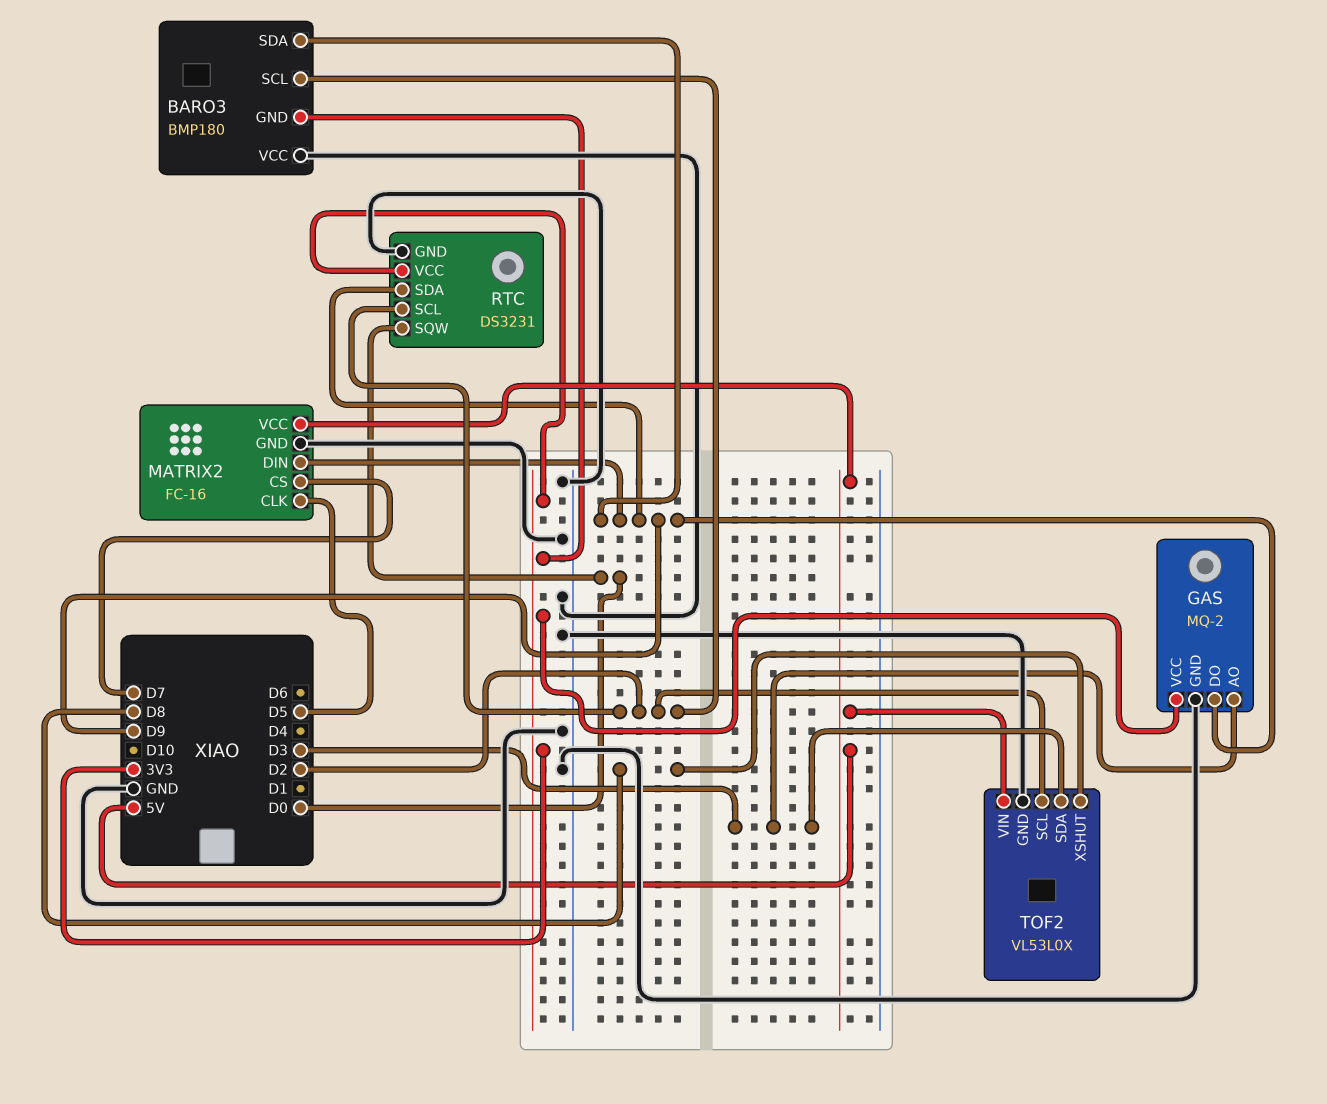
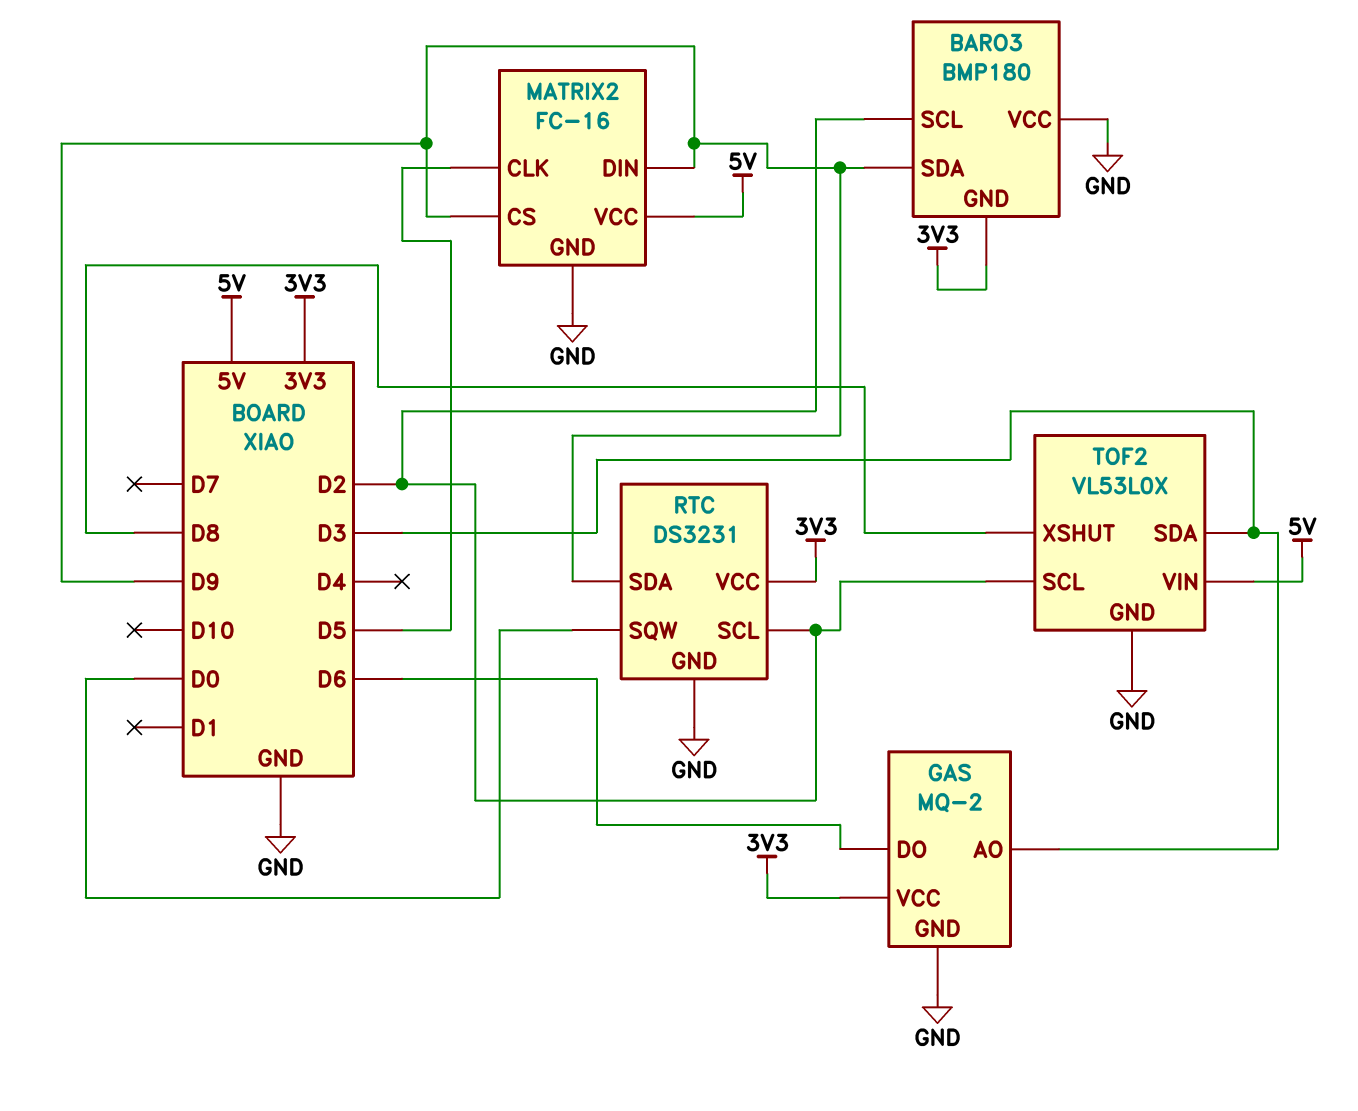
GAS pin DO: D9 -> D6
MATRIX2 pin CS: D7 -> D9

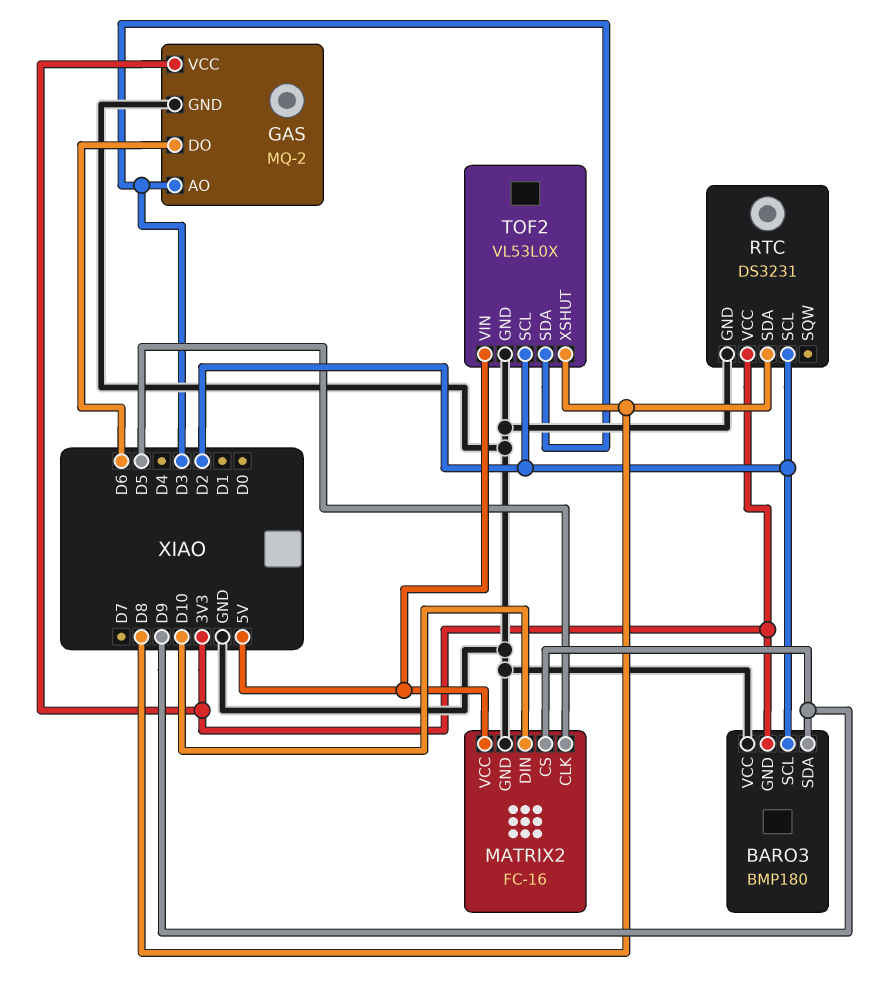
MATRIX2 pin DIN: D9 -> D10
RTC pin SDA: D9 -> D8
RTC pin SQW: D0 -> none

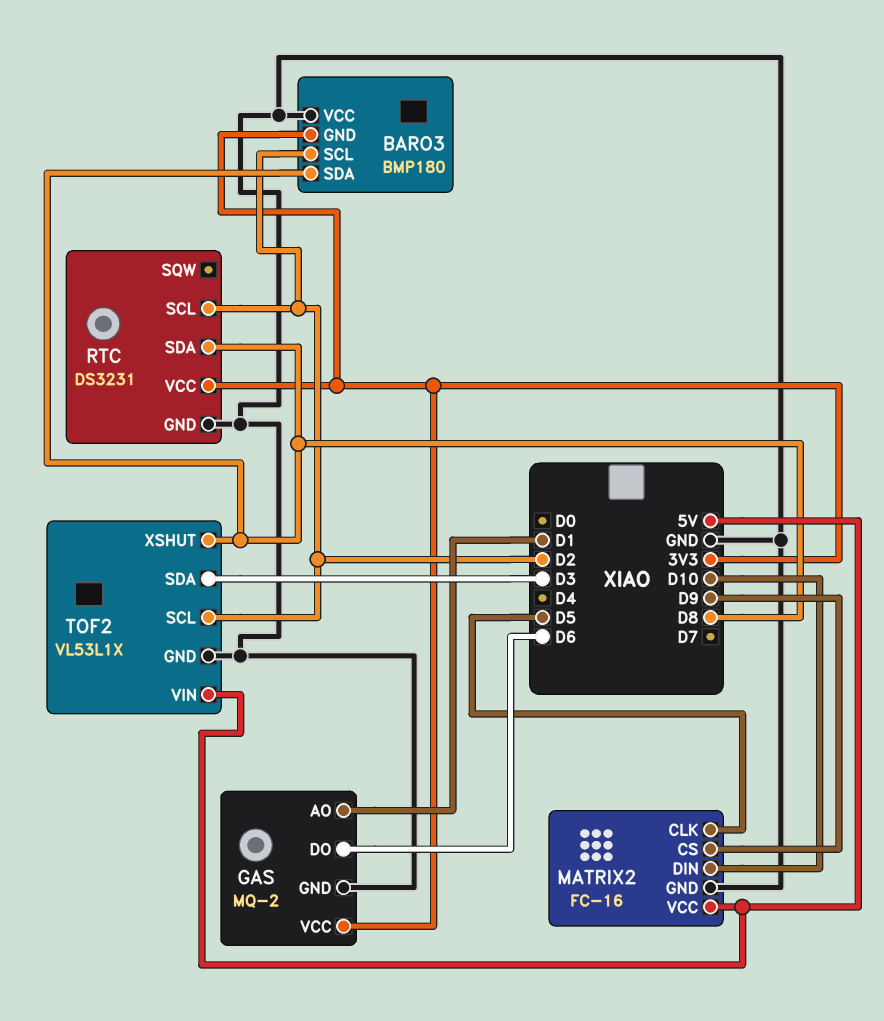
BARO3 pin SDA: D9 -> D8
GAS pin AO: D3 -> D1
TOF2: VL53L0X -> VL53L1X

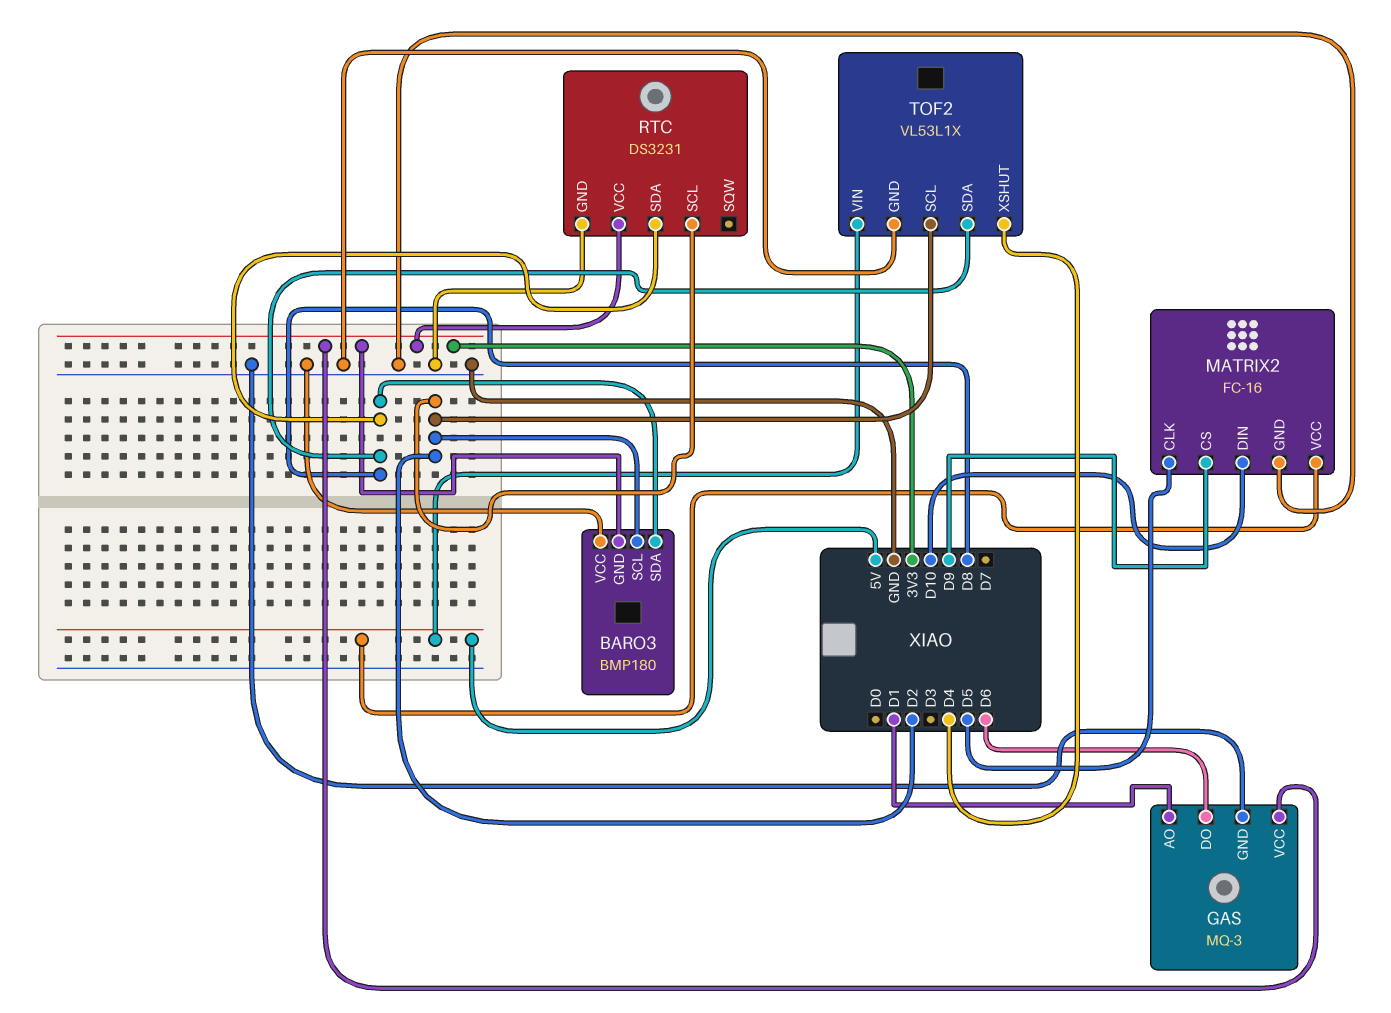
GAS: MQ-2 -> MQ-3
TOF2 pin SDA: D3 -> D8
TOF2 pin XSHUT: D8 -> D4

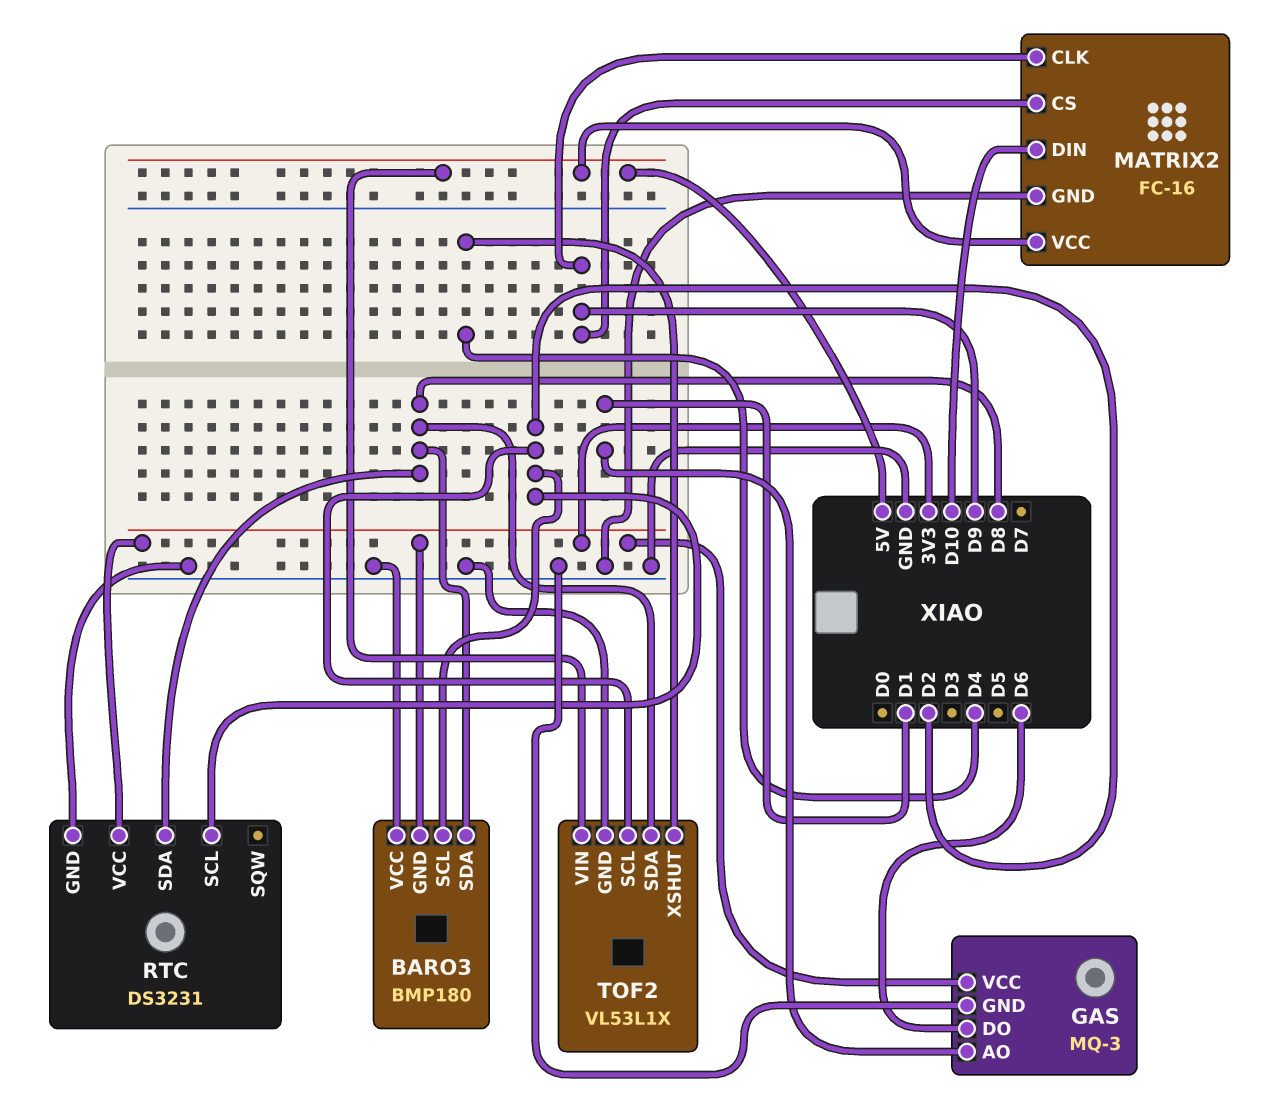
MATRIX2 pin CLK: D5 -> D9

